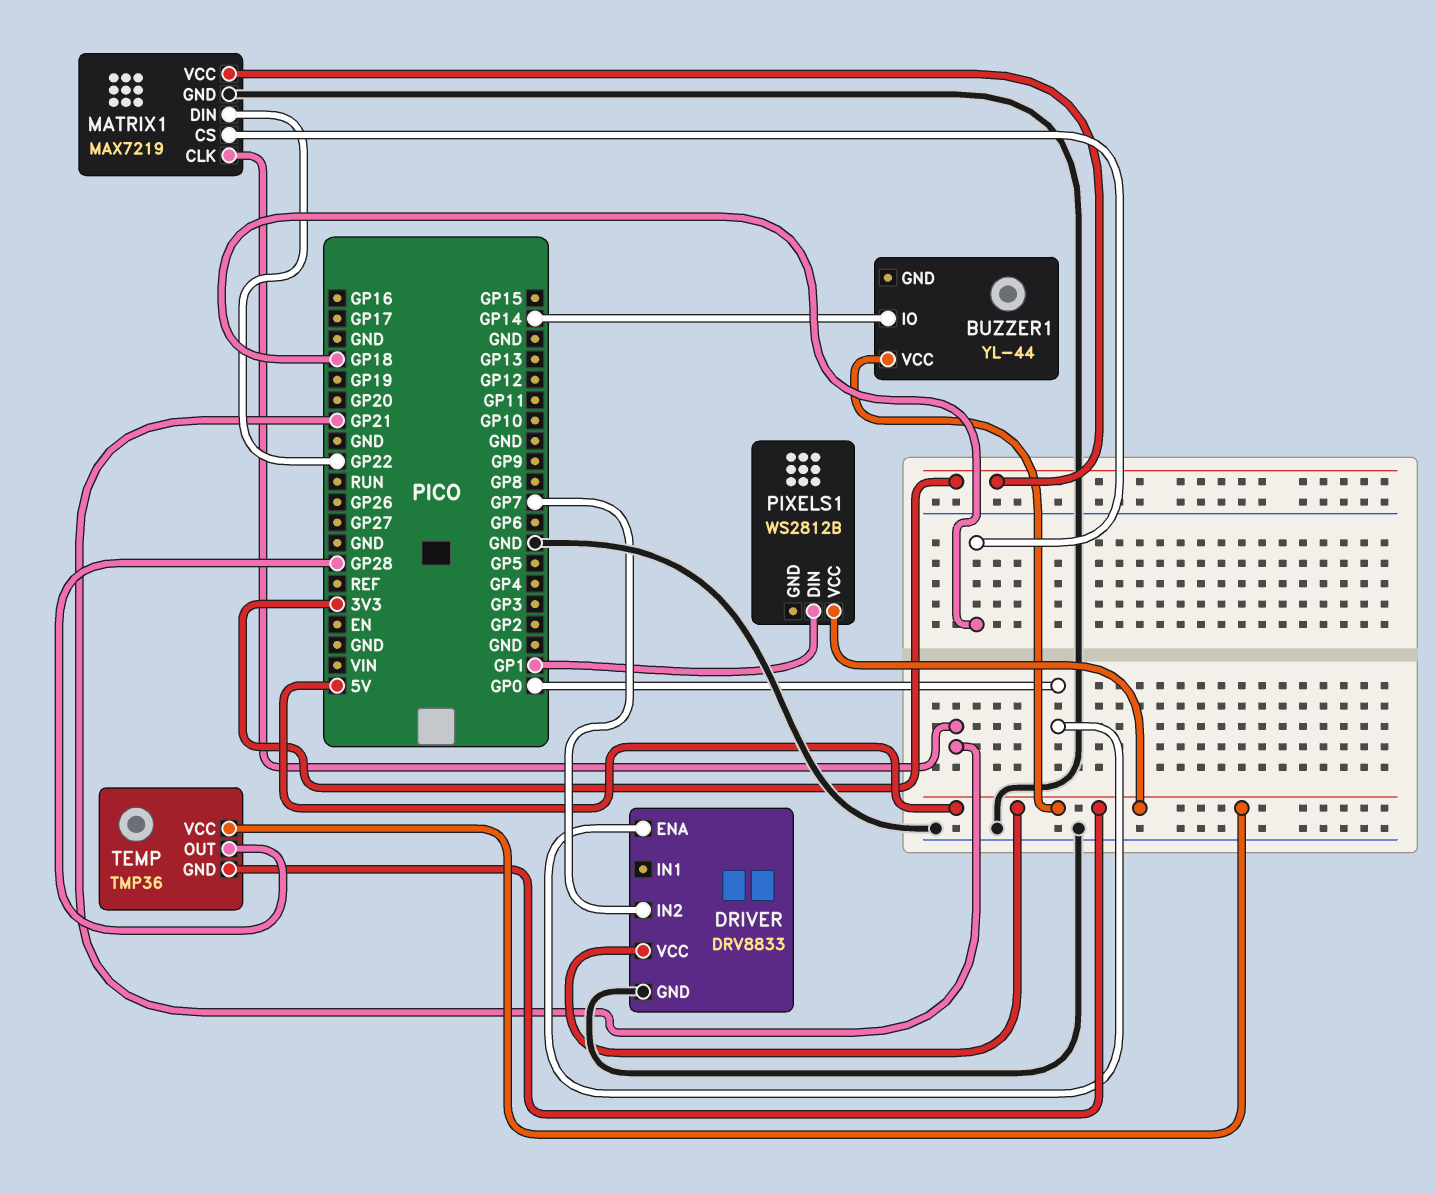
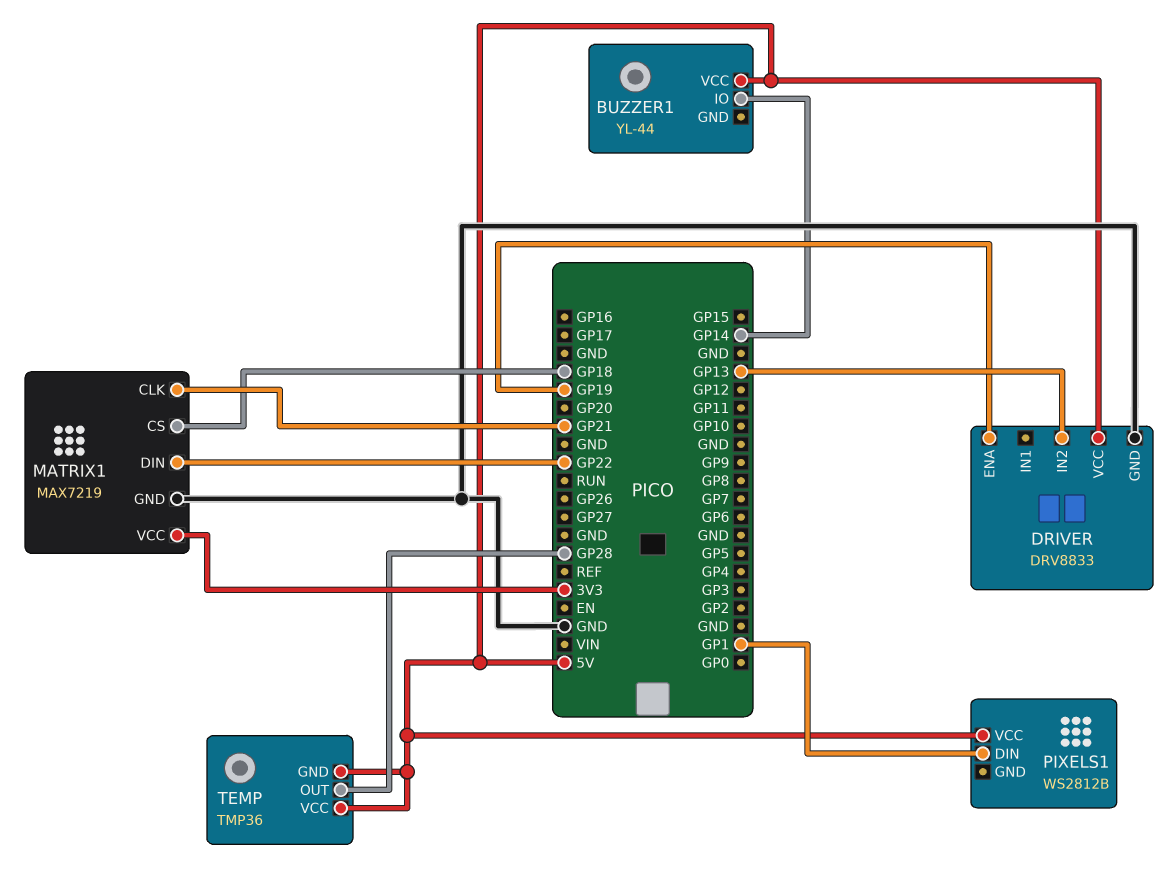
DRIVER pin ENA: GP0 -> GP19
DRIVER pin IN2: GP7 -> GP13

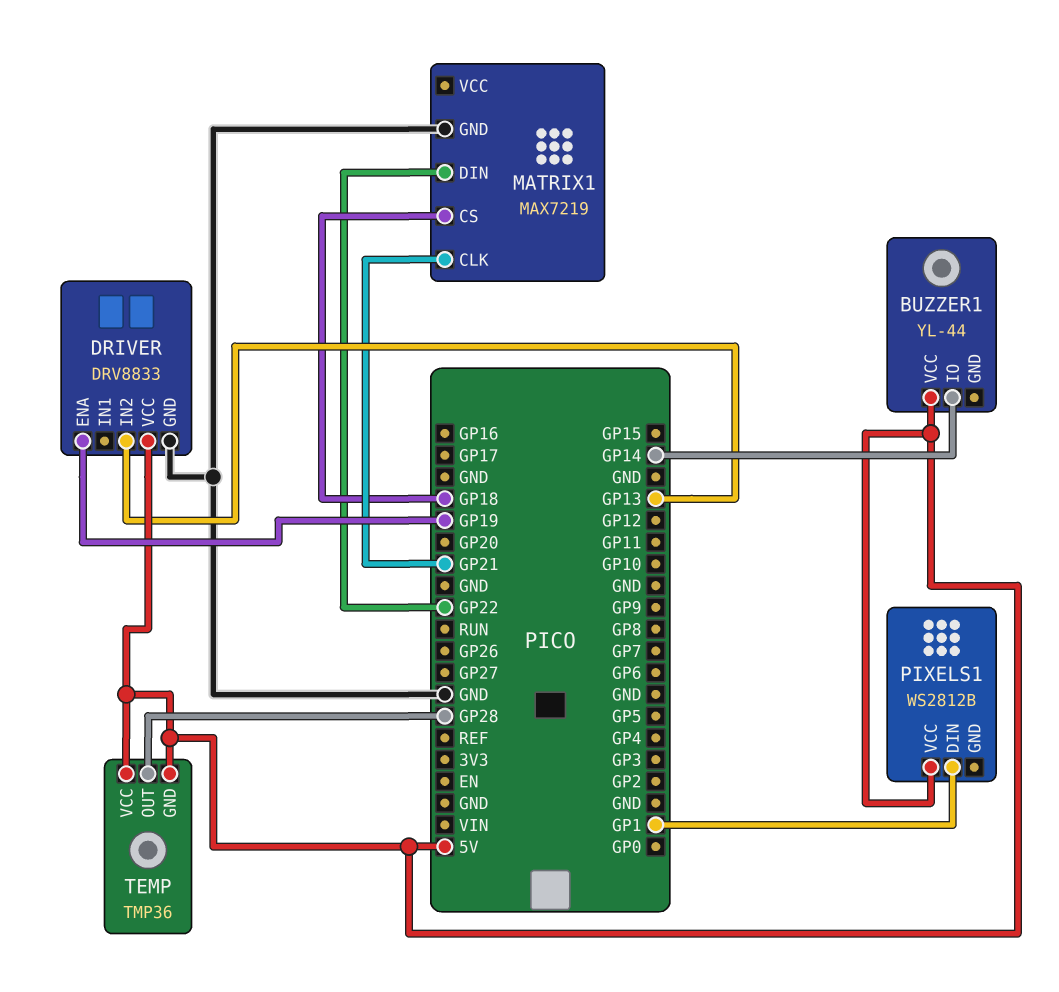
MATRIX1 pin VCC: 3V3 -> none

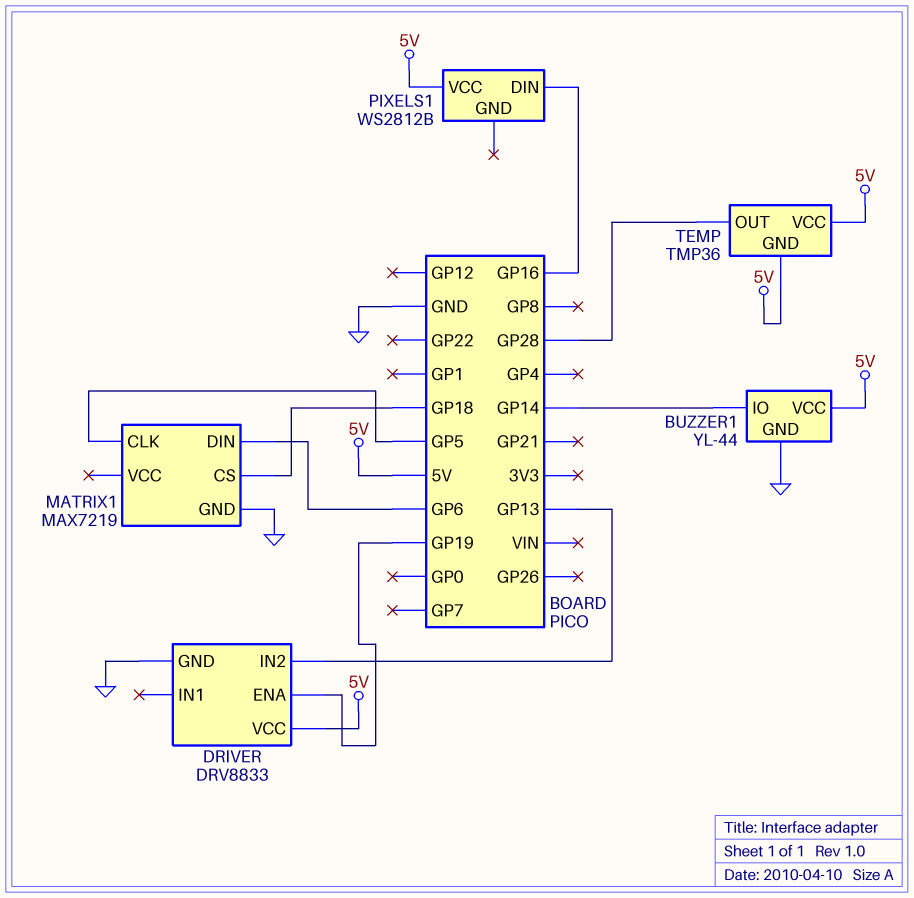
BUZZER1 pin GND: none -> GND
MATRIX1 pin CLK: GP21 -> GP5
MATRIX1 pin DIN: GP22 -> GP6
PIXELS1 pin DIN: GP1 -> GP16

